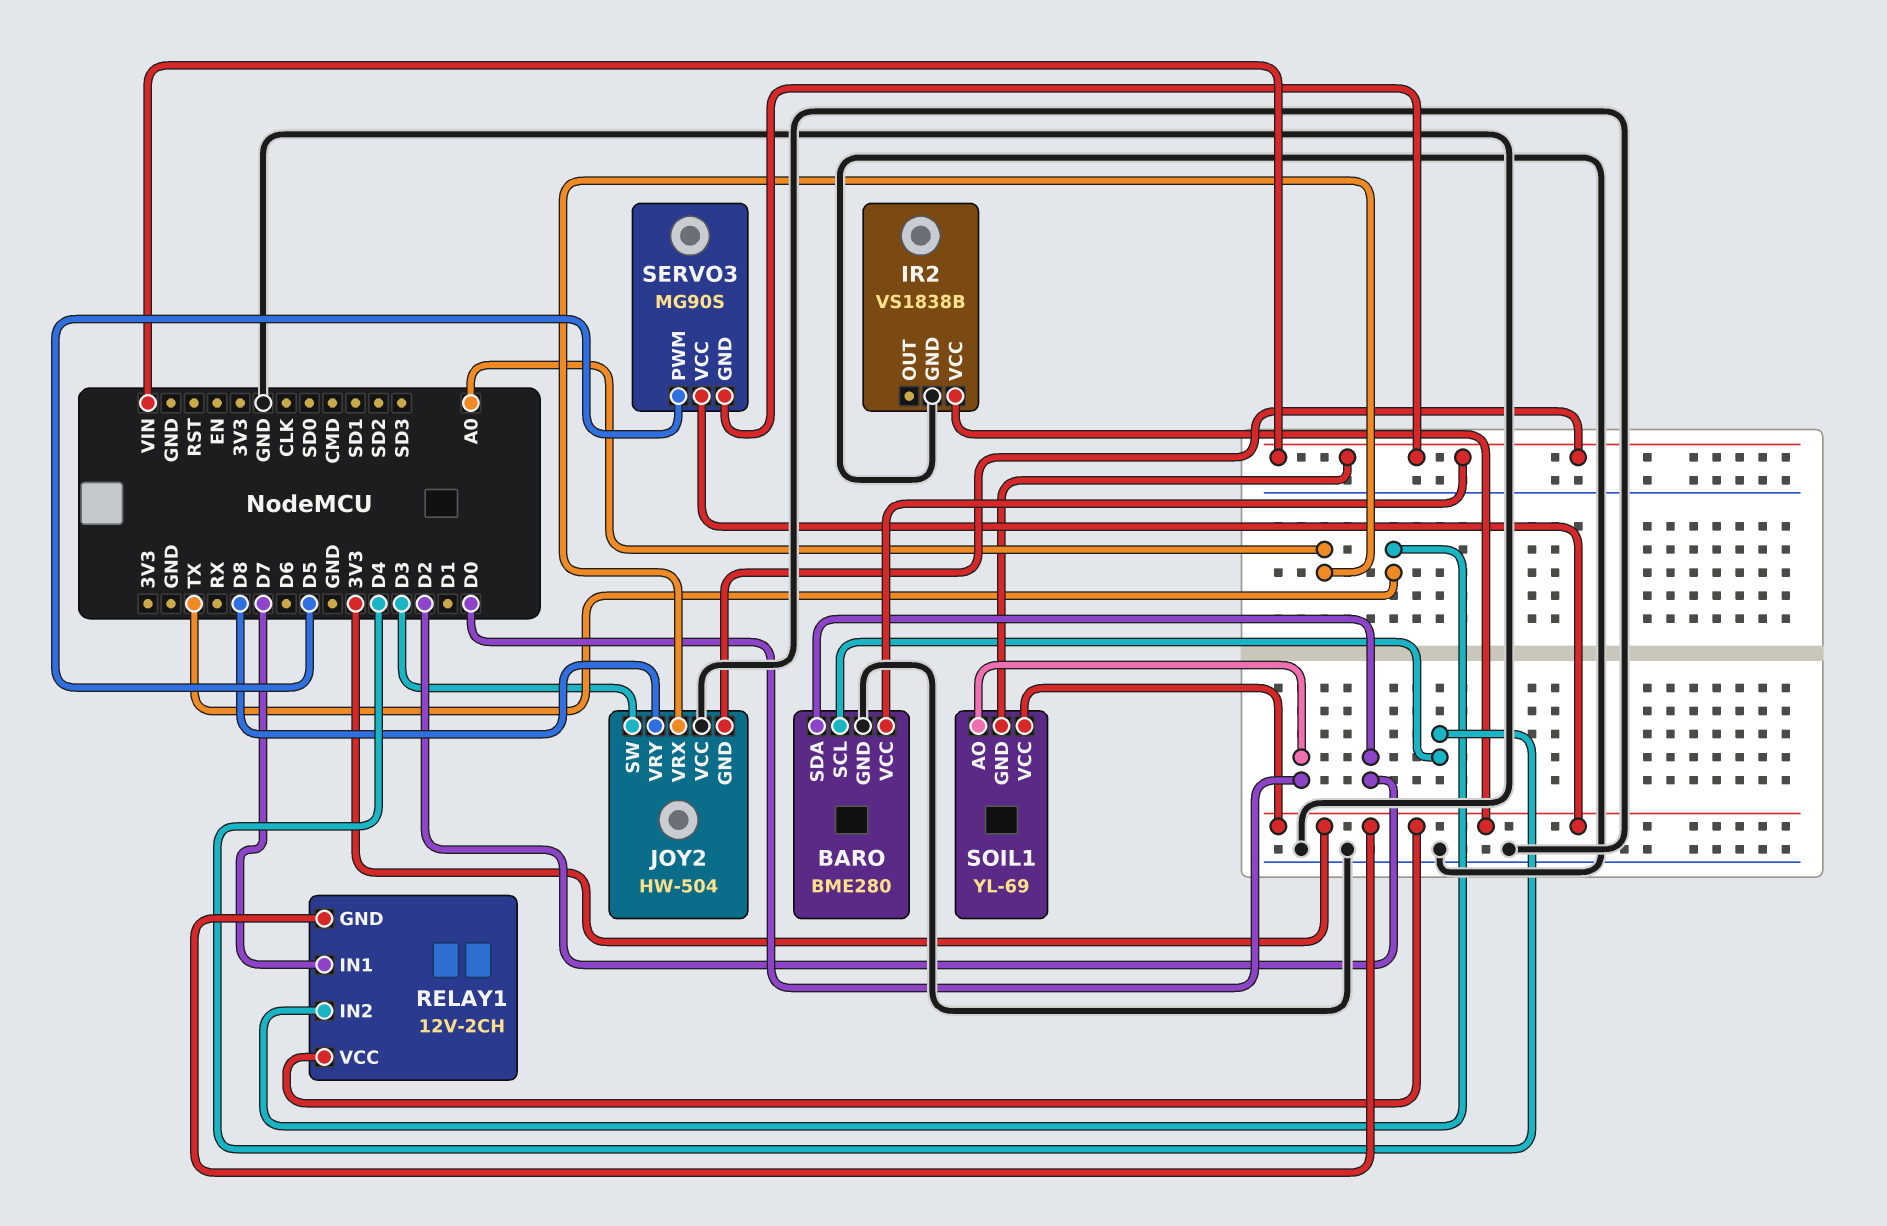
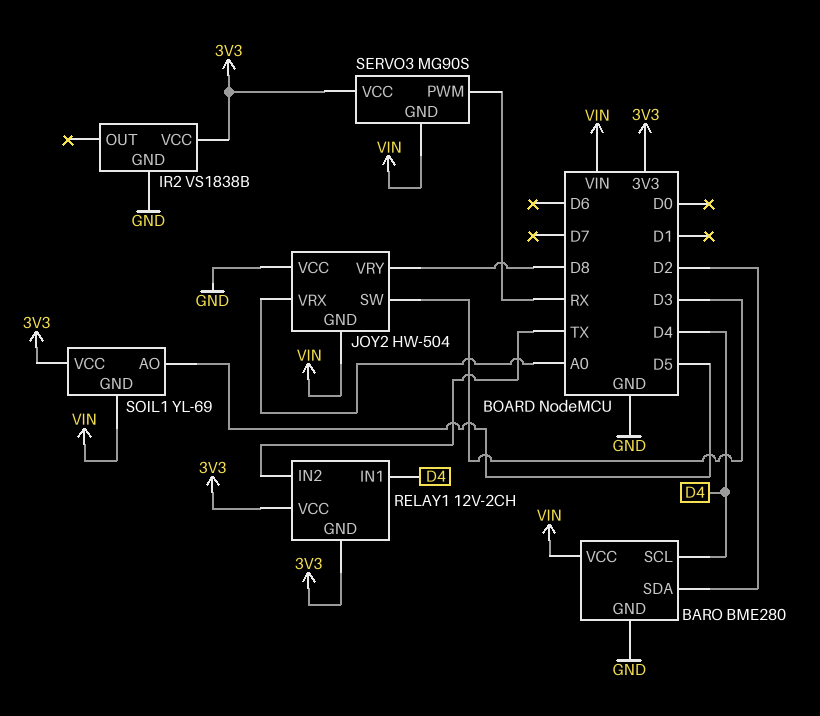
RELAY1 pin IN1: D7 -> D4
SERVO3 pin PWM: D5 -> RX
SOIL1 pin AO: D0 -> D5

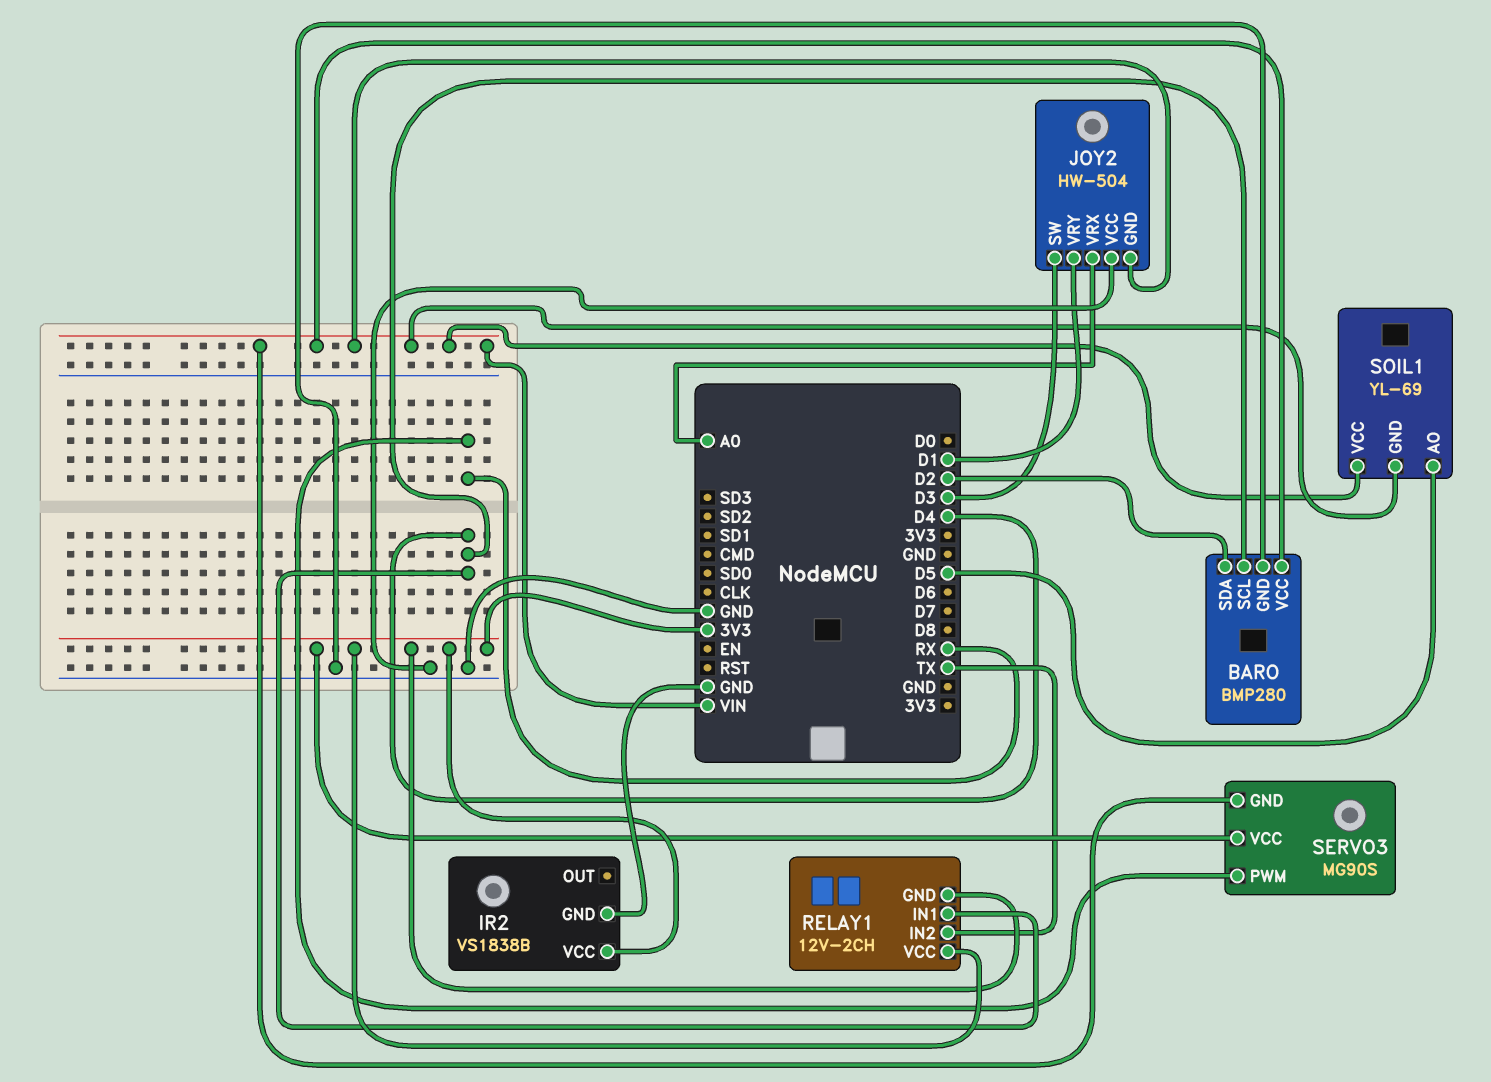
BARO: BME280 -> BMP280
JOY2 pin VRY: D8 -> D1
SOIL1 pin VCC: 3V3 -> VIN

